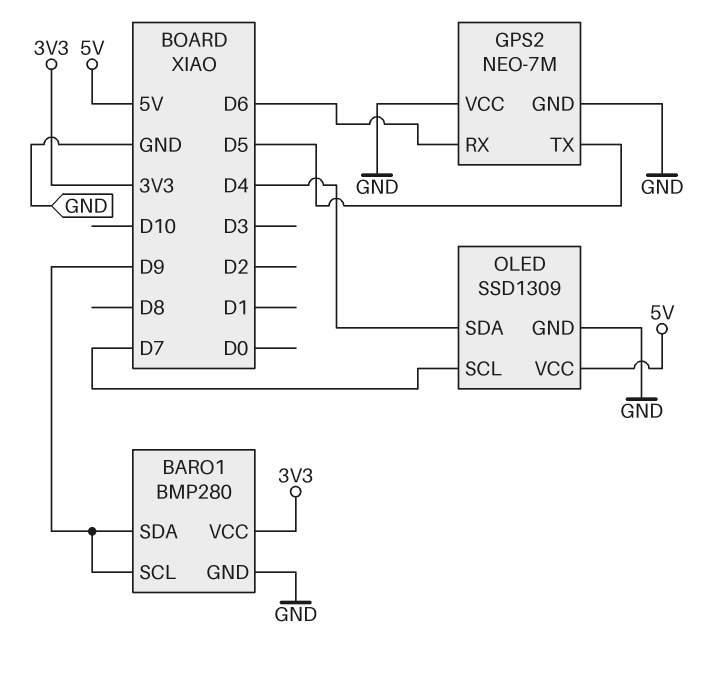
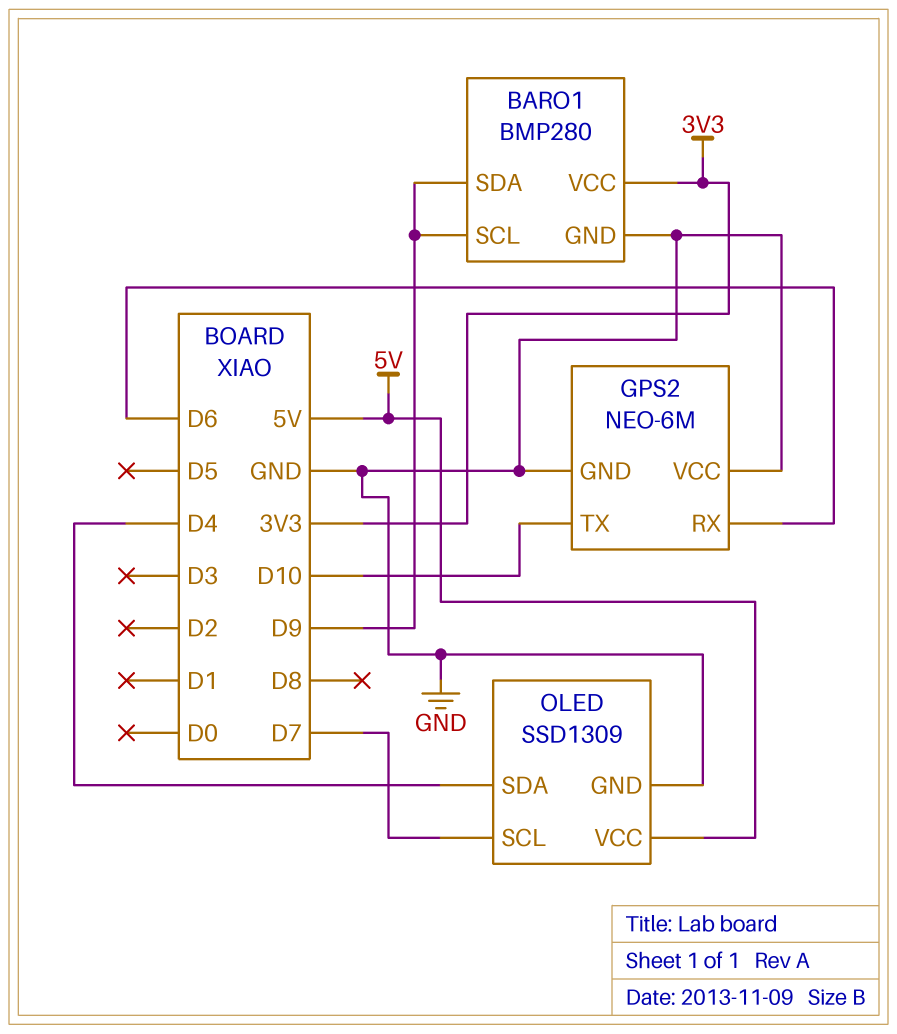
GPS2: NEO-7M -> NEO-6M
GPS2 pin TX: D5 -> D10

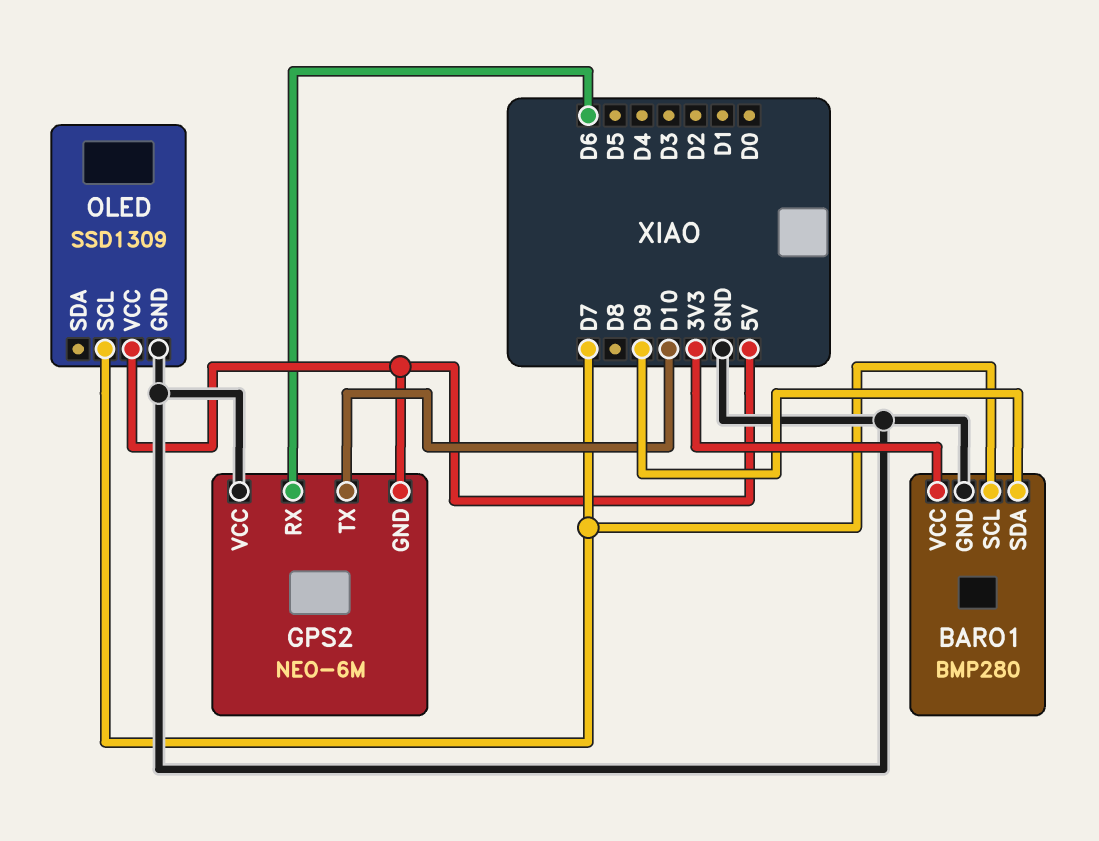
BARO1 pin SCL: D9 -> D7
GPS2 pin GND: GND -> 5V
OLED pin SDA: D4 -> none

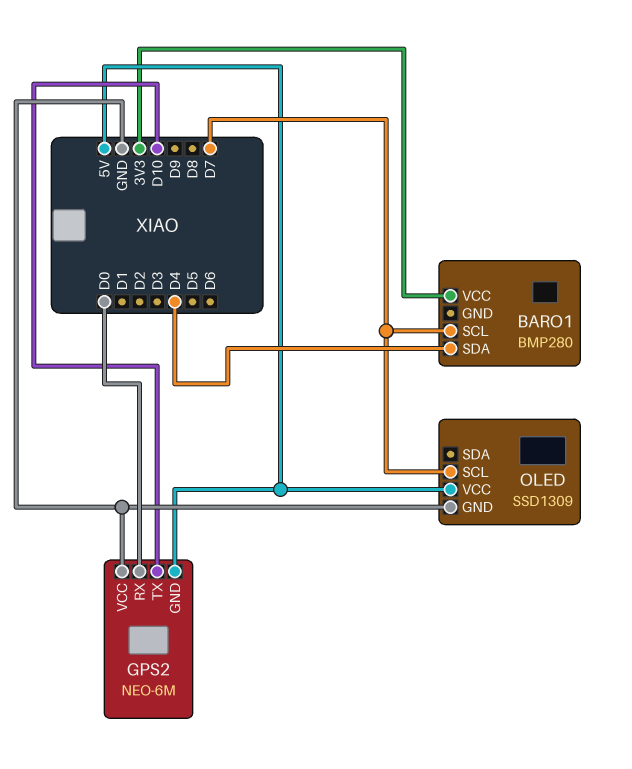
BARO1 pin GND: GND -> none
BARO1 pin SDA: D9 -> D4
GPS2 pin RX: D6 -> D0

